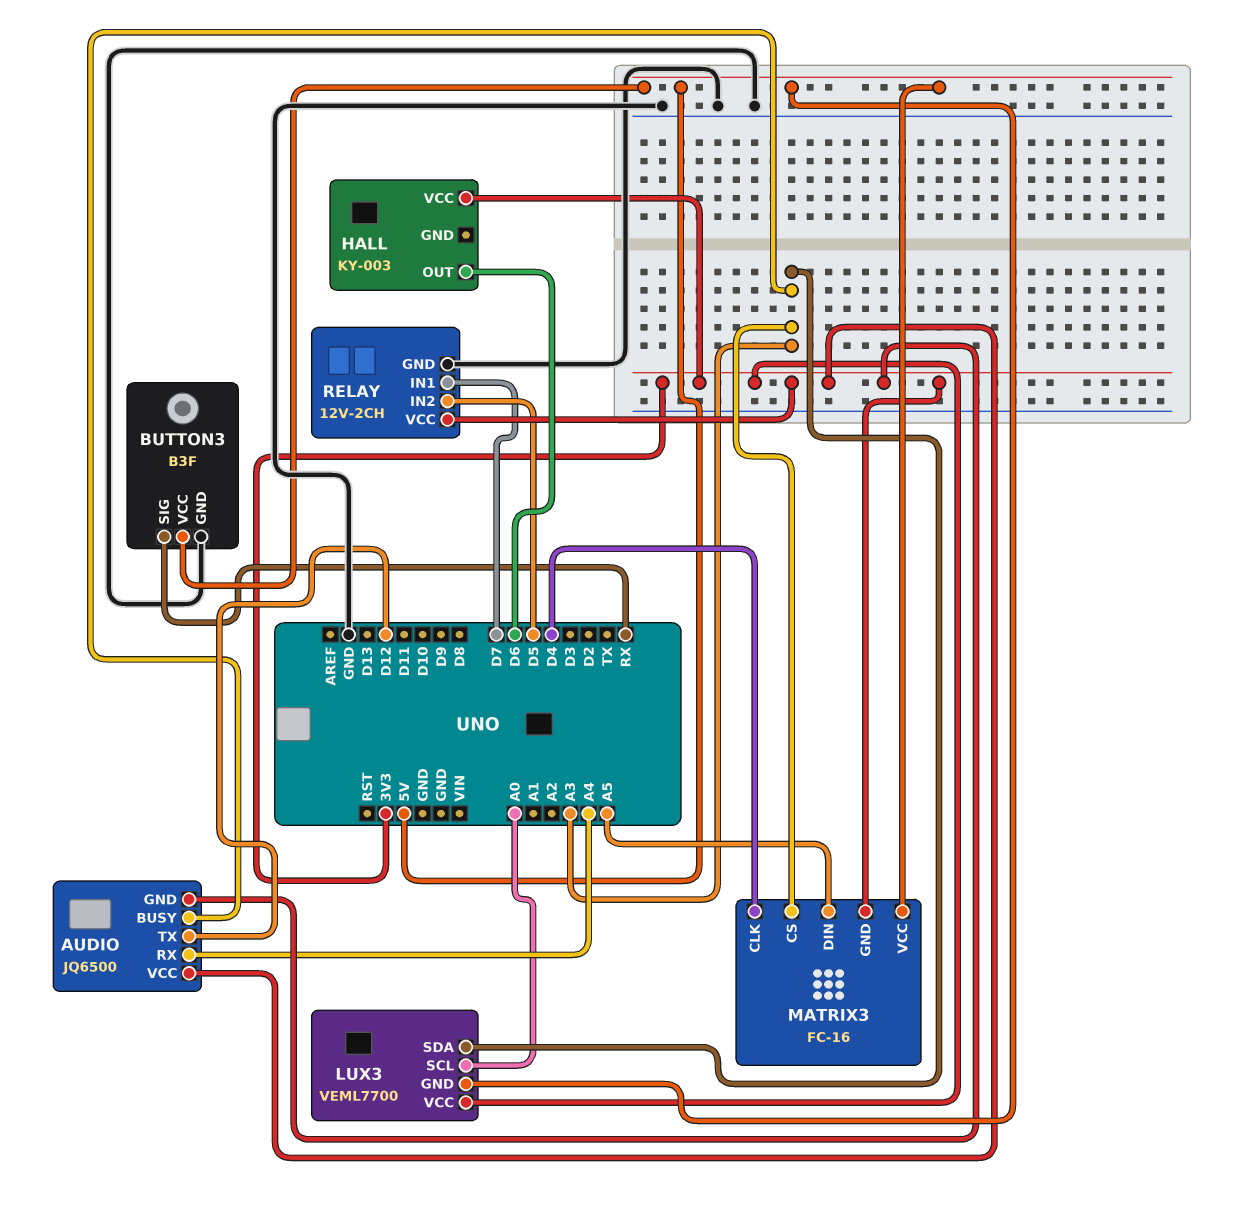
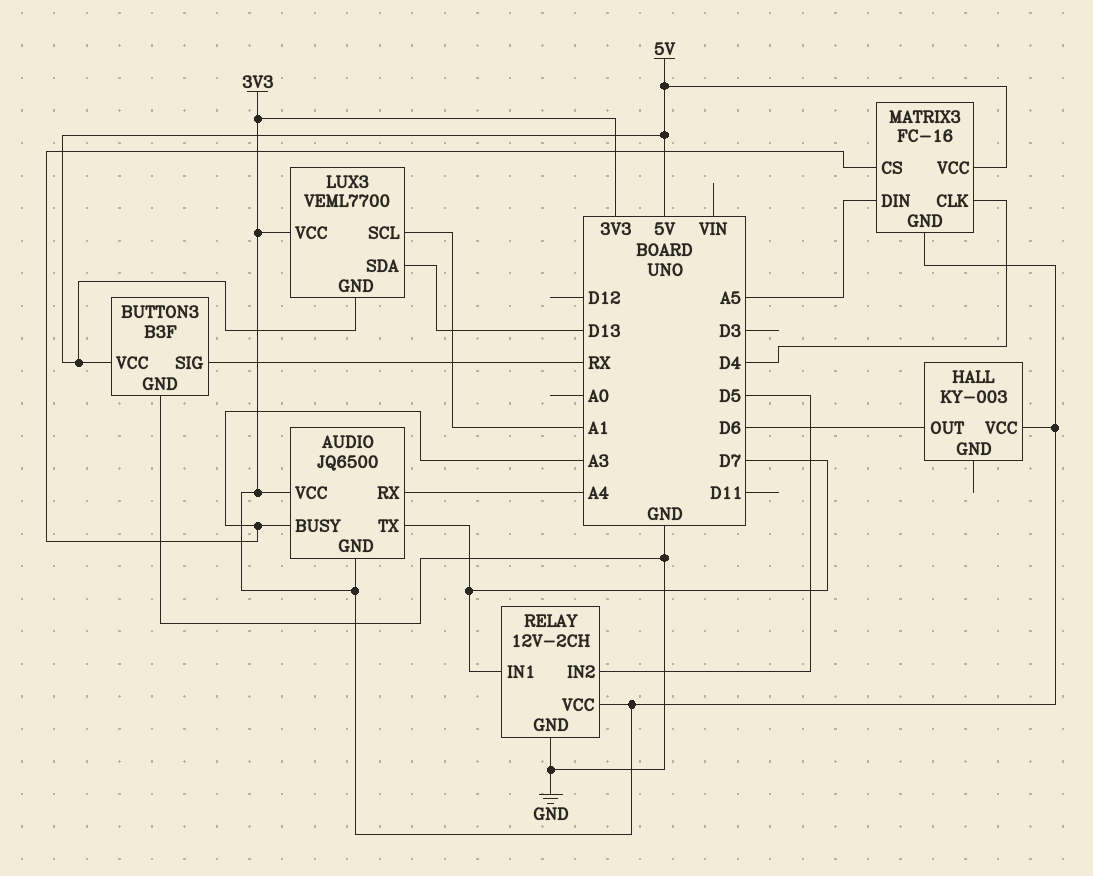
AUDIO pin TX: D12 -> D7
LUX3 pin SCL: A0 -> A1
LUX3 pin SDA: A3 -> D13

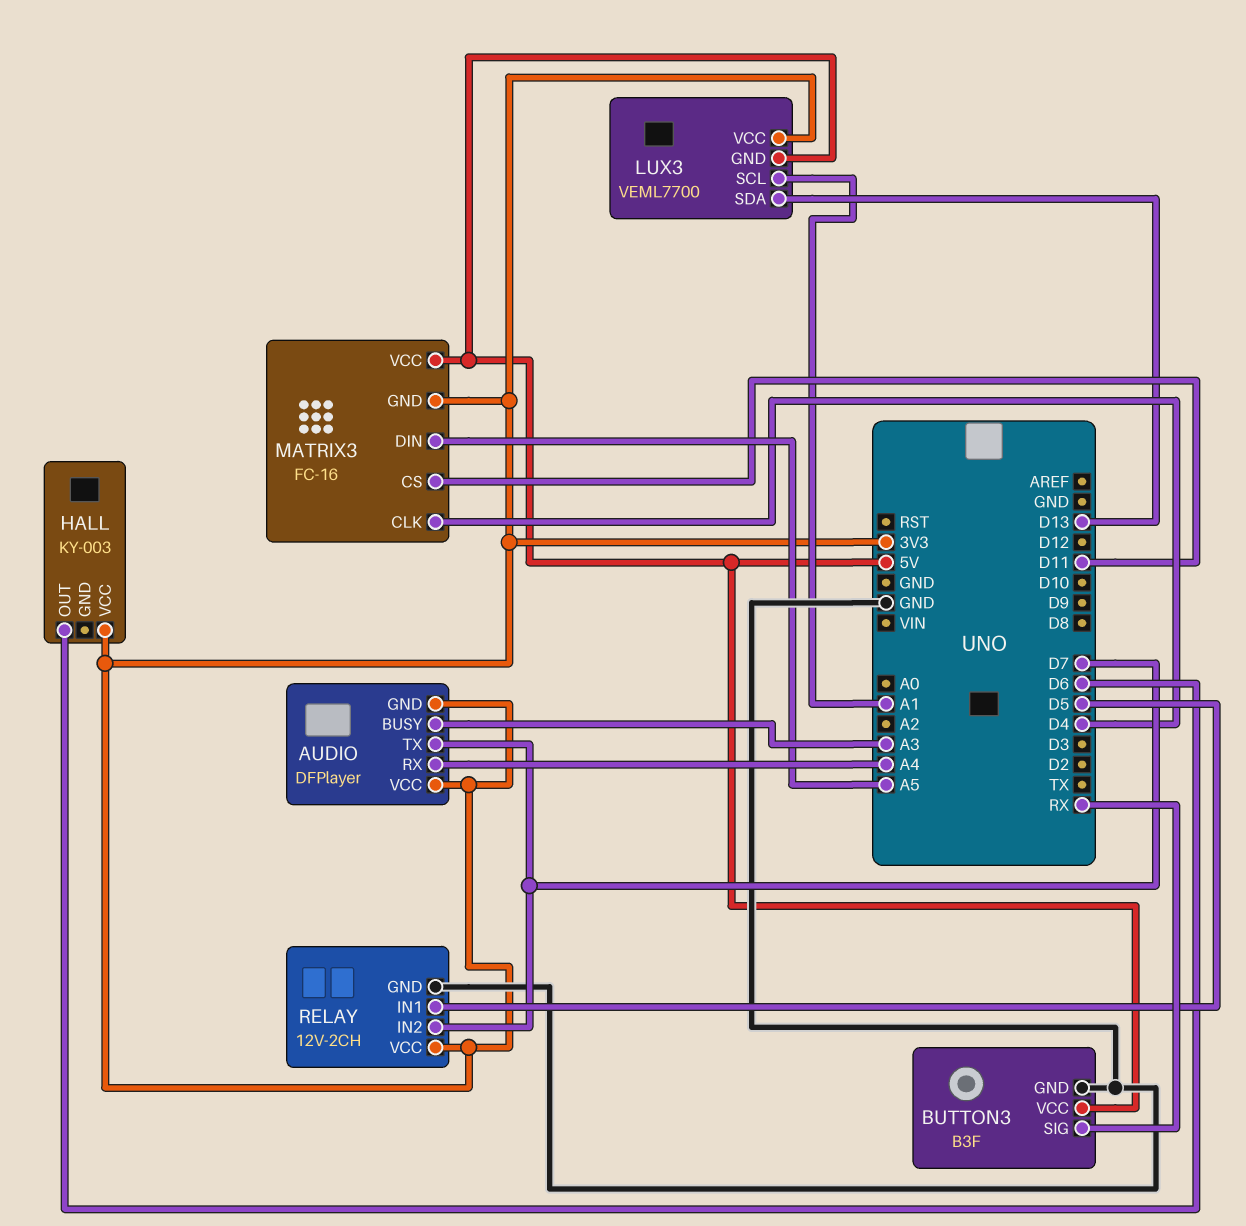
AUDIO: JQ6500 -> DFPlayer
MATRIX3 pin CS: A3 -> D11
RELAY pin IN1: D7 -> D5
RELAY pin IN2: D5 -> D7

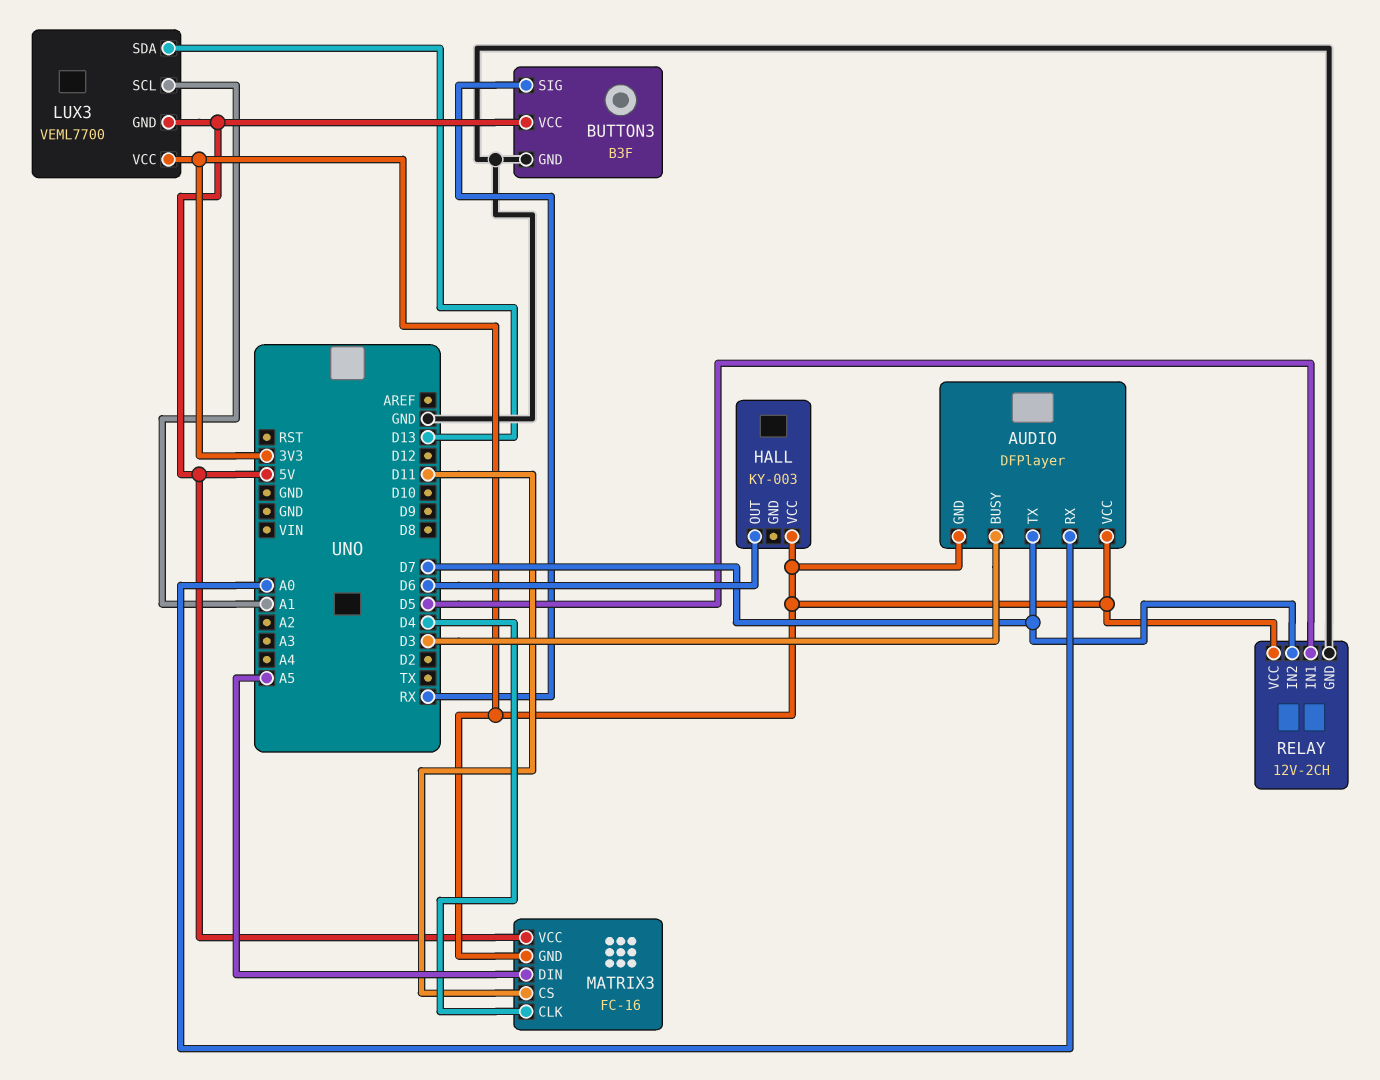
AUDIO pin BUSY: A3 -> D3
AUDIO pin RX: A4 -> A0

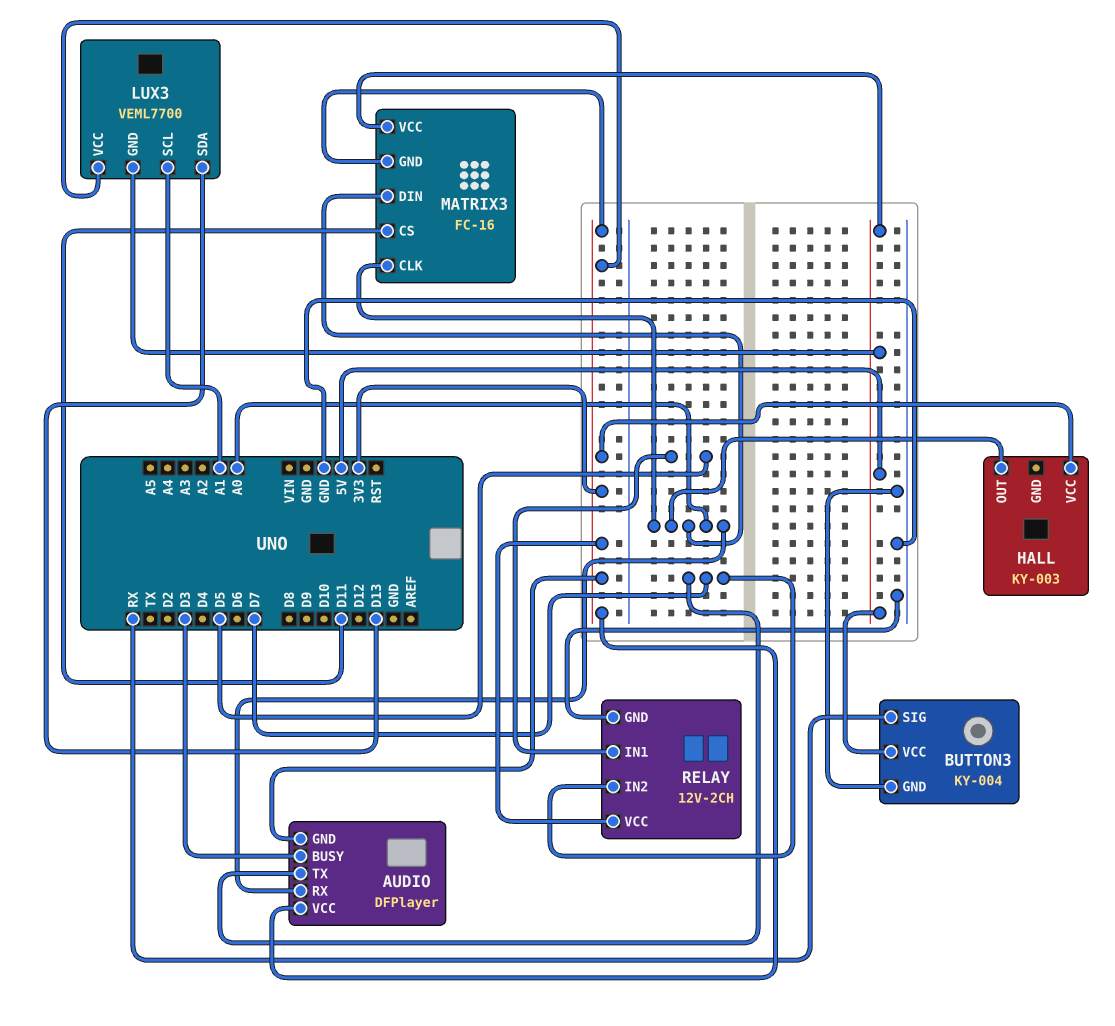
BUTTON3: B3F -> KY-004
HALL pin OUT: D6 -> A0
MATRIX3 pin CLK: D4 -> A0
MATRIX3 pin DIN: A5 -> A0

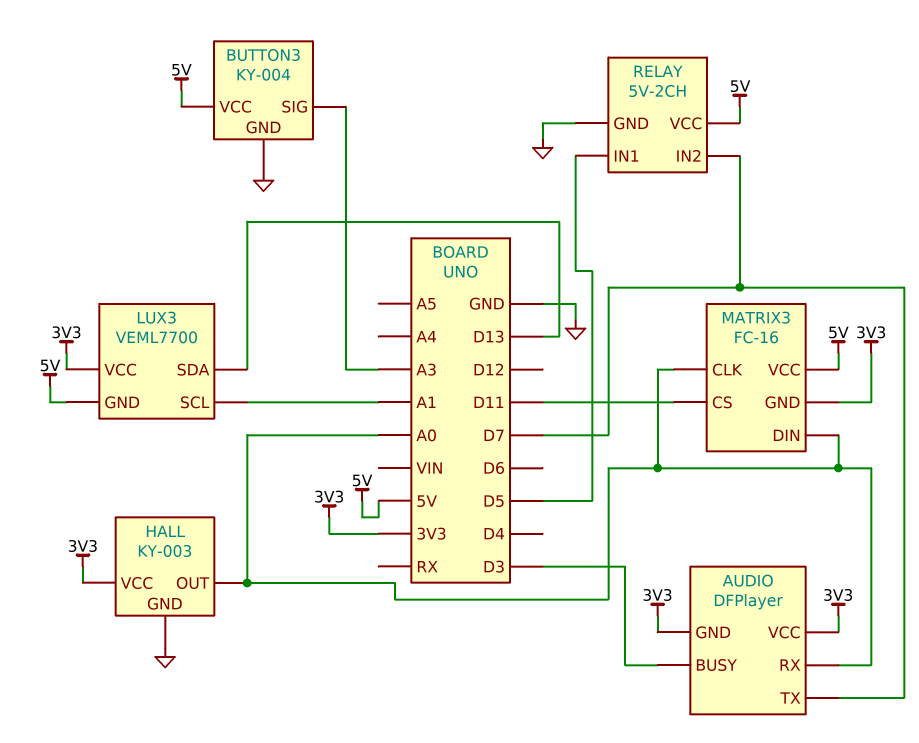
BUTTON3 pin SIG: RX -> A3
HALL pin GND: none -> GND
RELAY: 12V-2CH -> 5V-2CH
RELAY pin VCC: 3V3 -> 5V

